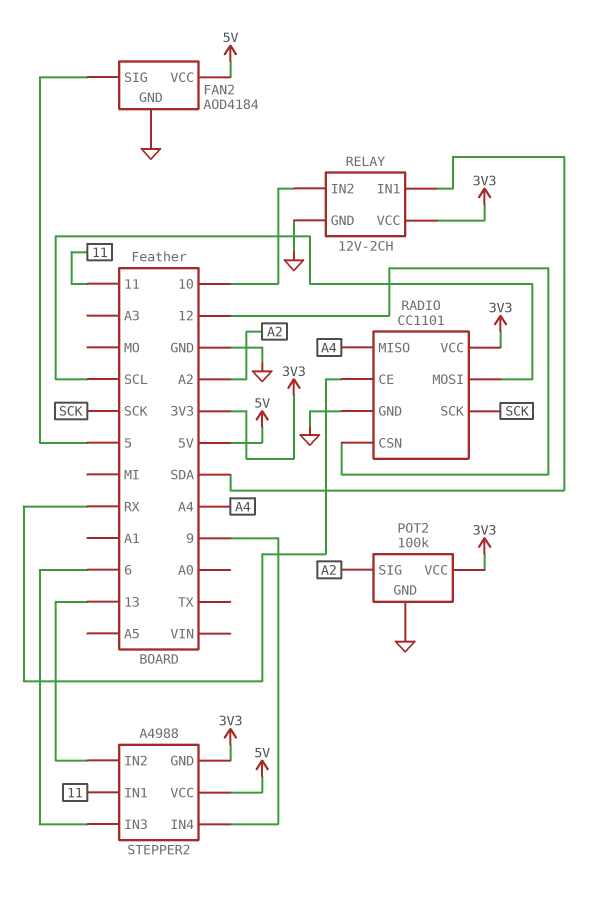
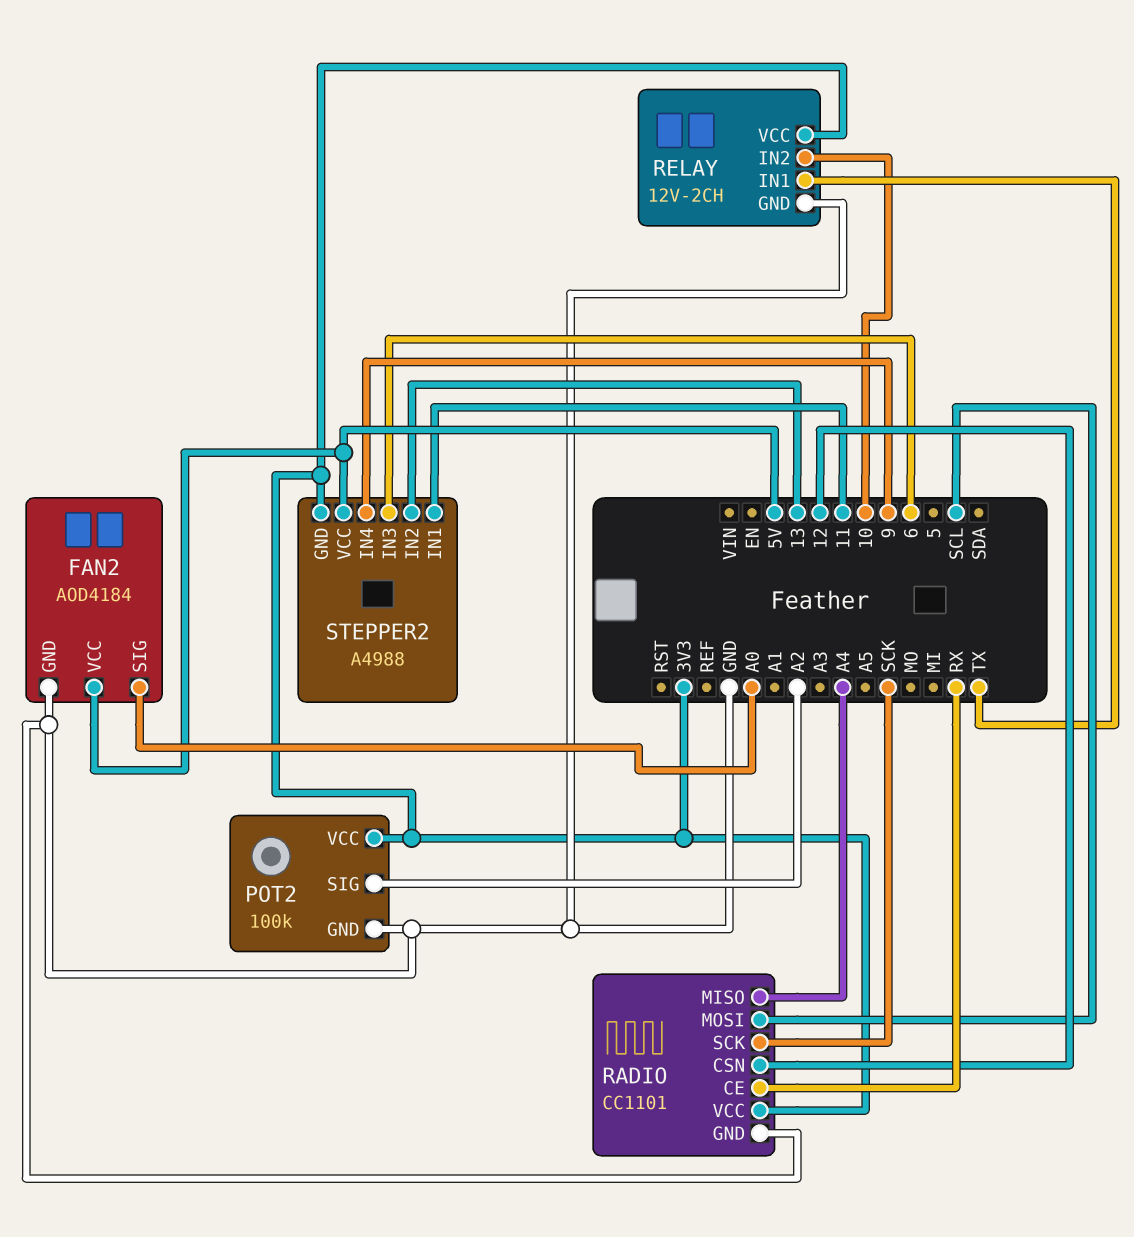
FAN2 pin SIG: 5 -> A0
RELAY pin IN1: SDA -> TX

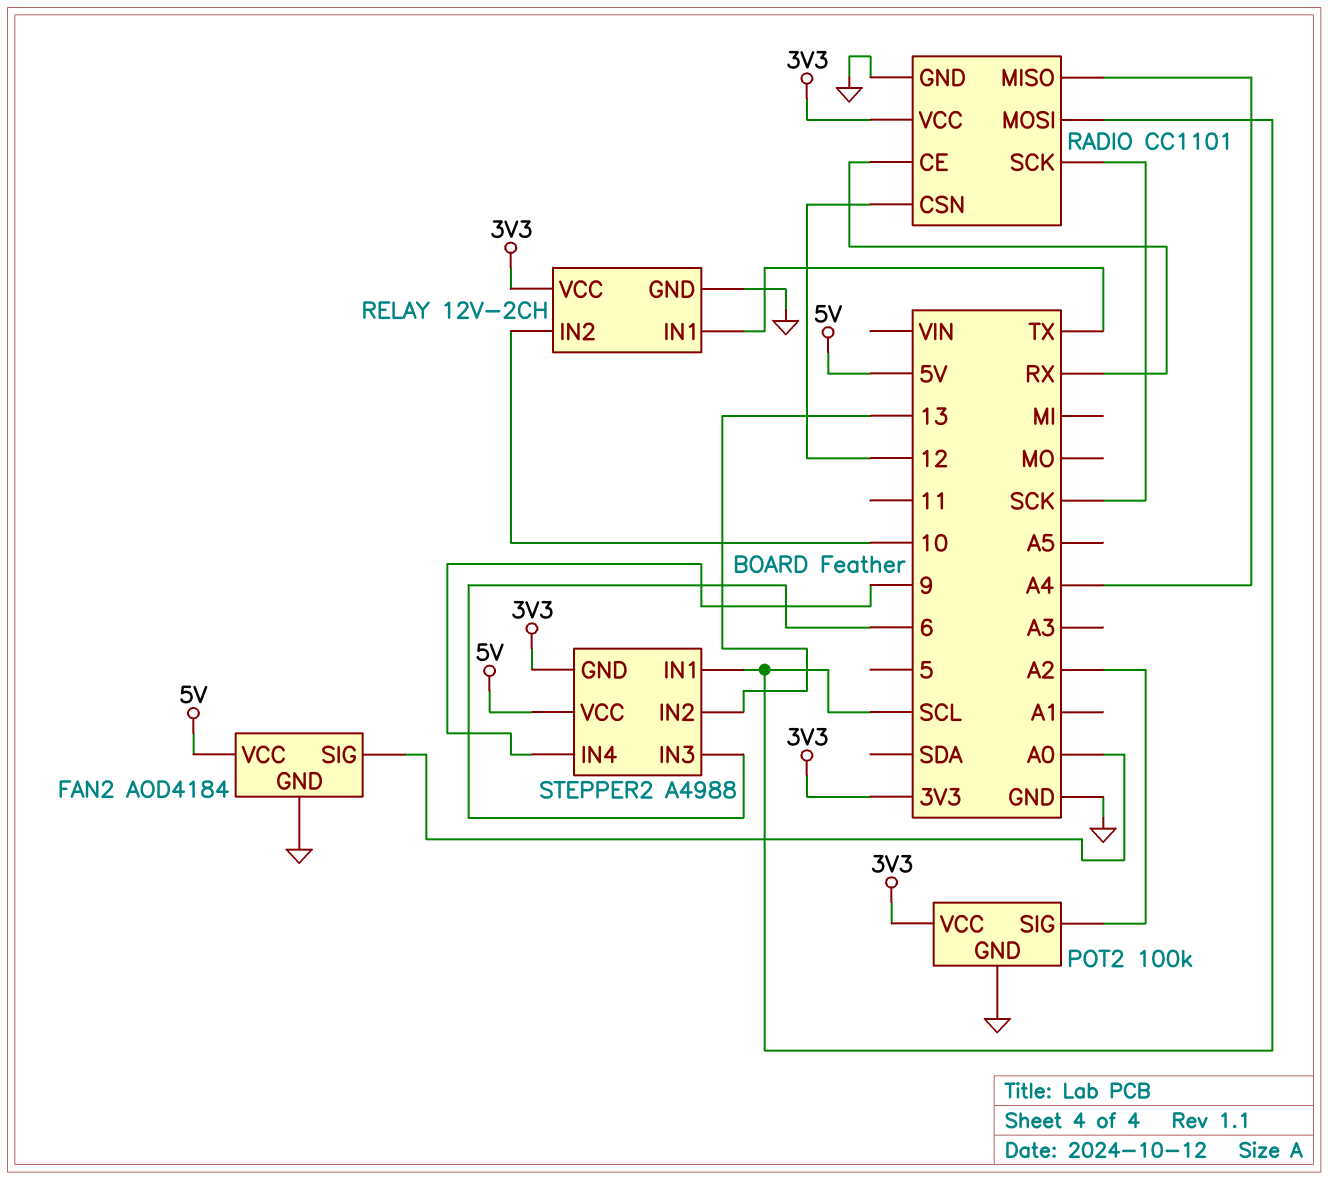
STEPPER2 pin IN1: 11 -> SCL

